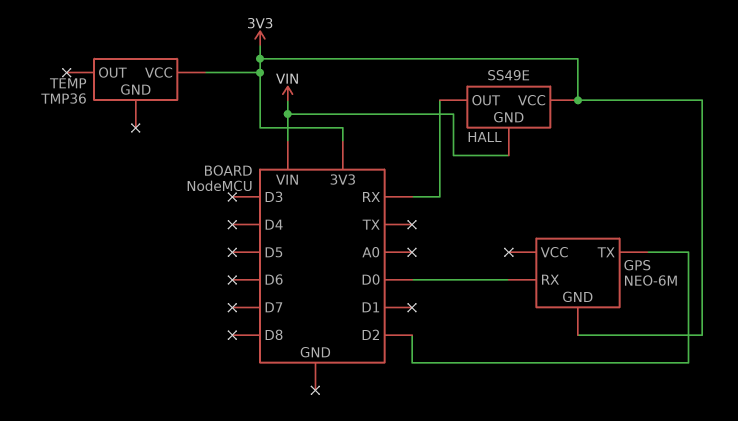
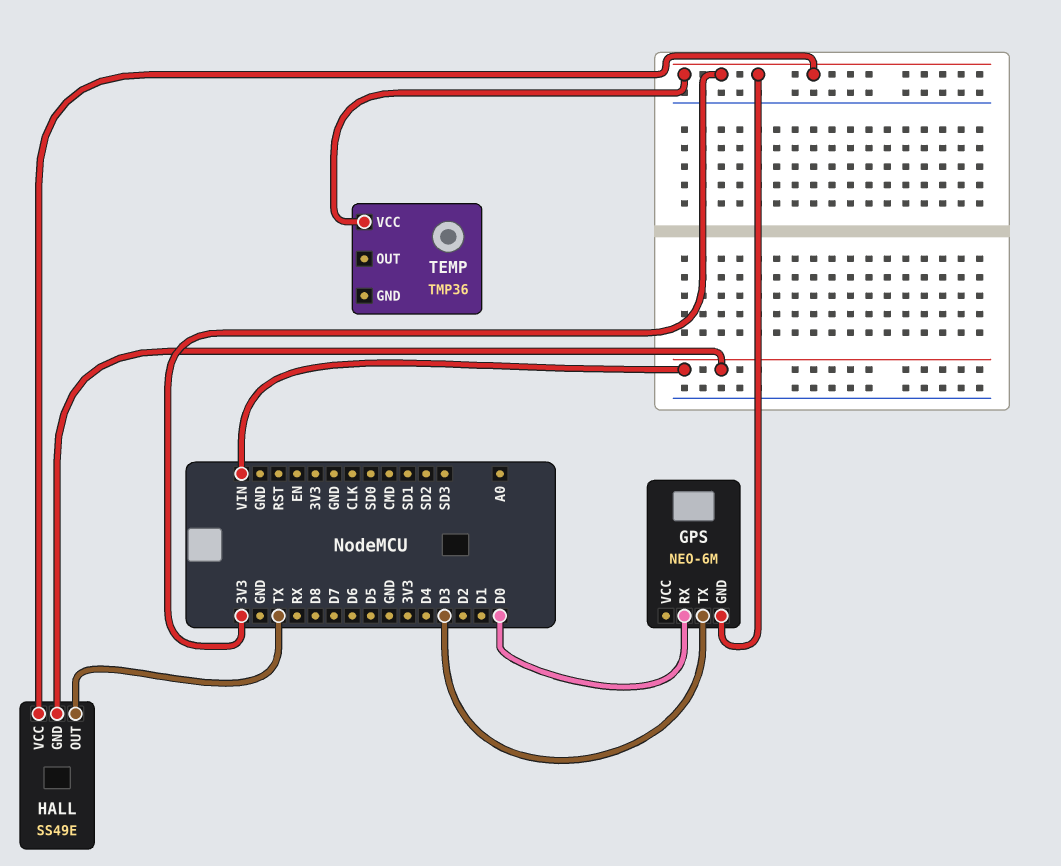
GPS pin TX: D2 -> D3
HALL pin OUT: RX -> TX

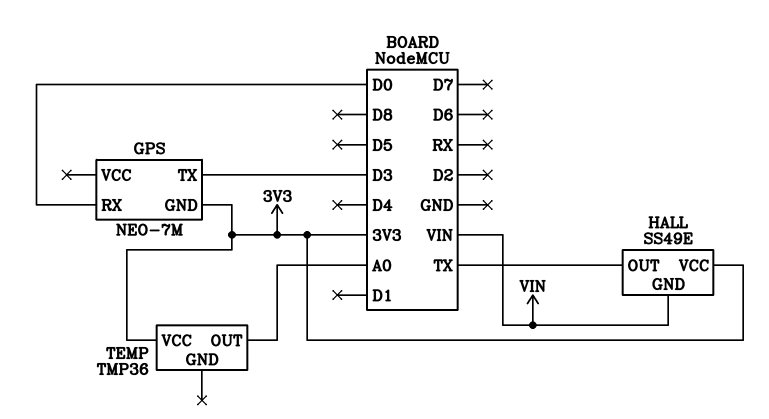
GPS: NEO-6M -> NEO-7M
TEMP pin OUT: none -> A0

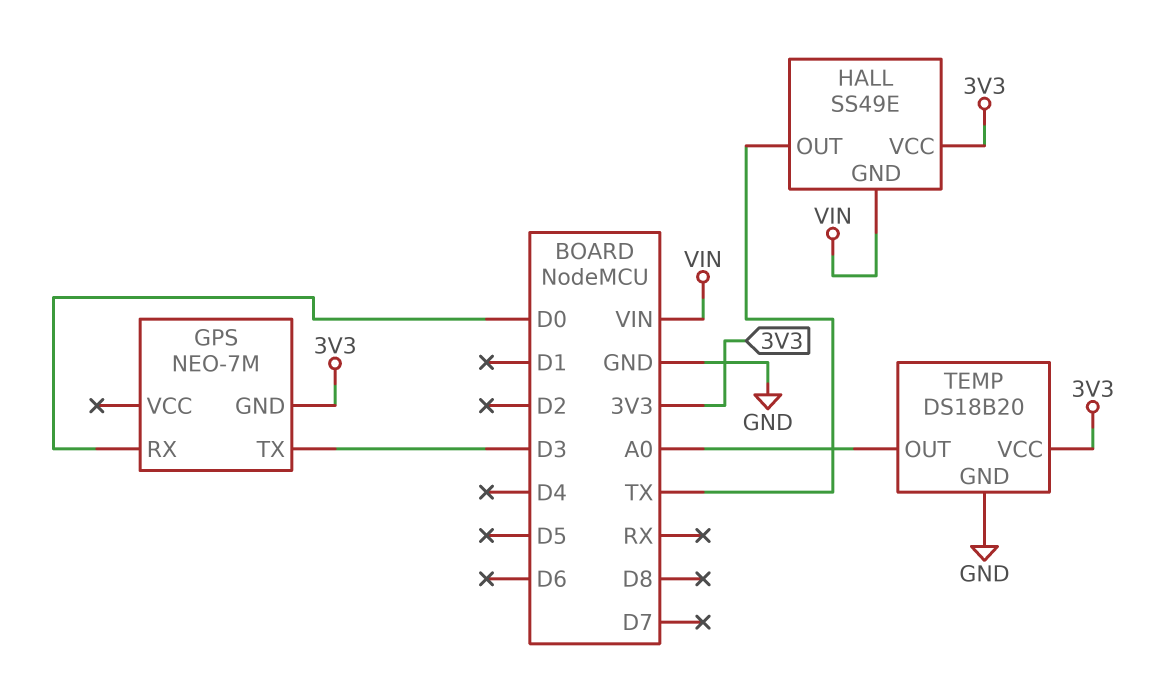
TEMP: TMP36 -> DS18B20
TEMP pin GND: none -> GND

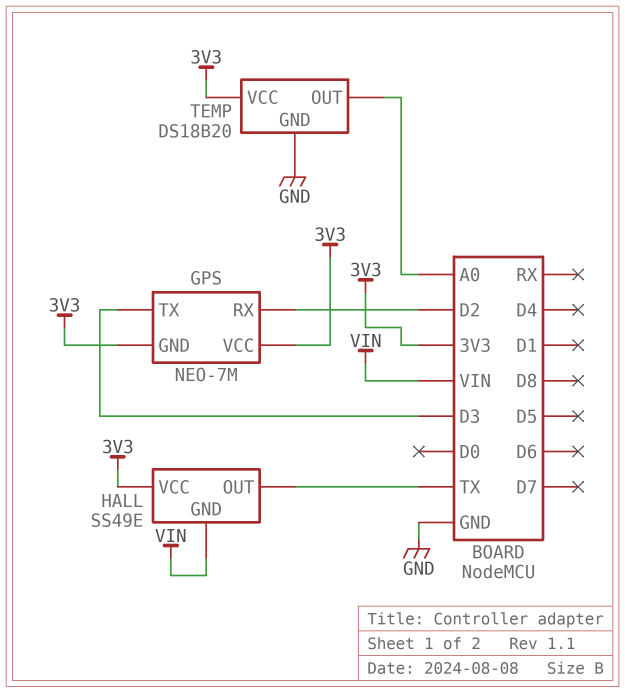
GPS pin RX: D0 -> D2
GPS pin VCC: none -> 3V3

